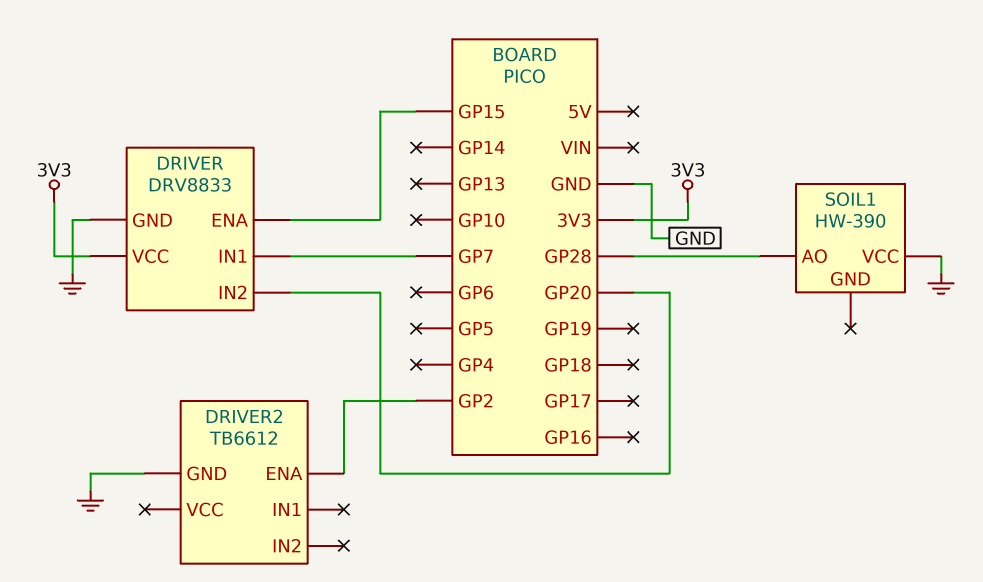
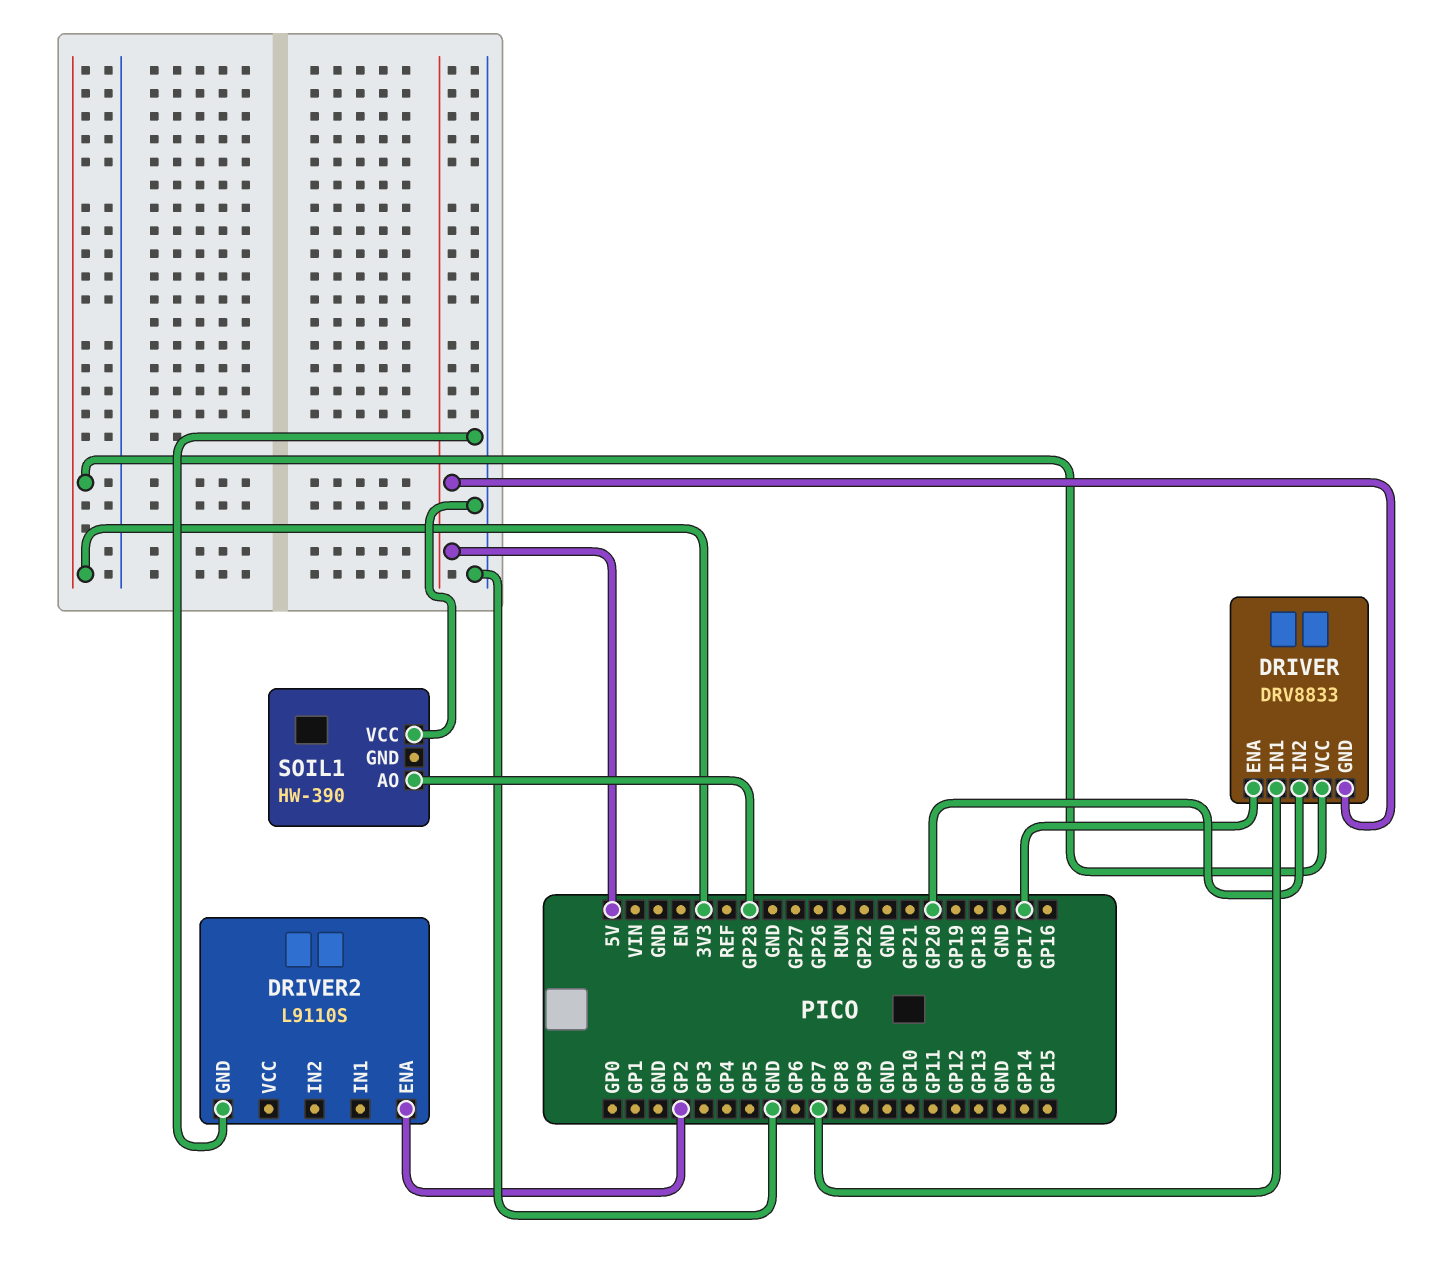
DRIVER pin ENA: GP15 -> GP17
DRIVER pin GND: GND -> 5V
DRIVER2: TB6612 -> L9110S

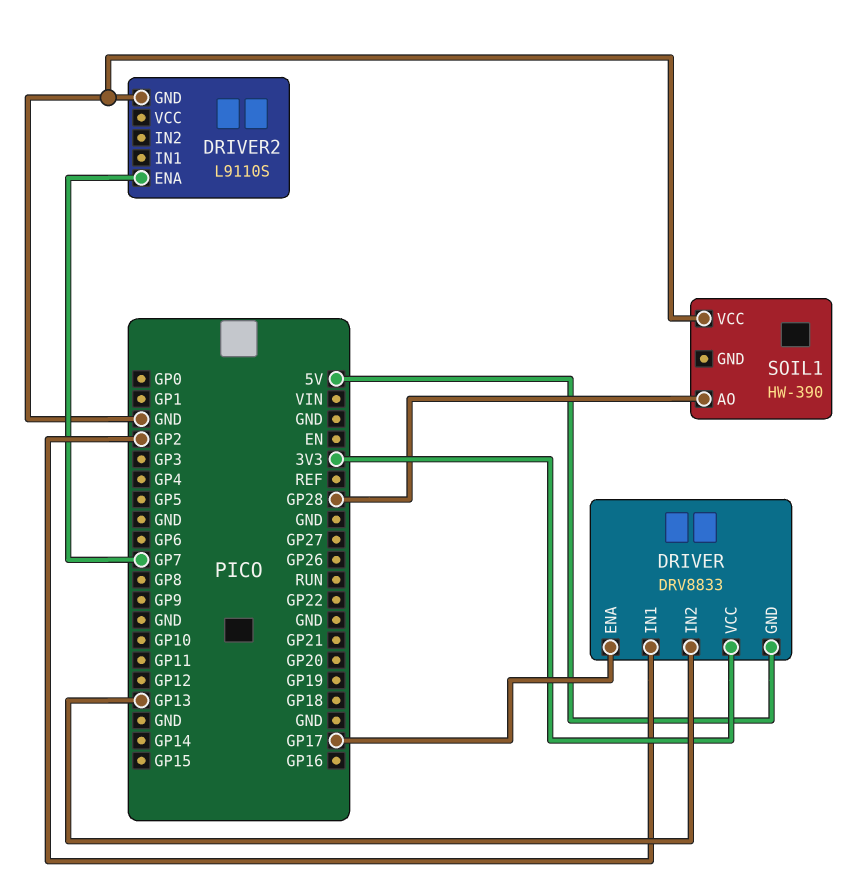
DRIVER pin IN1: GP7 -> GP2
DRIVER pin IN2: GP20 -> GP13
DRIVER2 pin ENA: GP2 -> GP7

